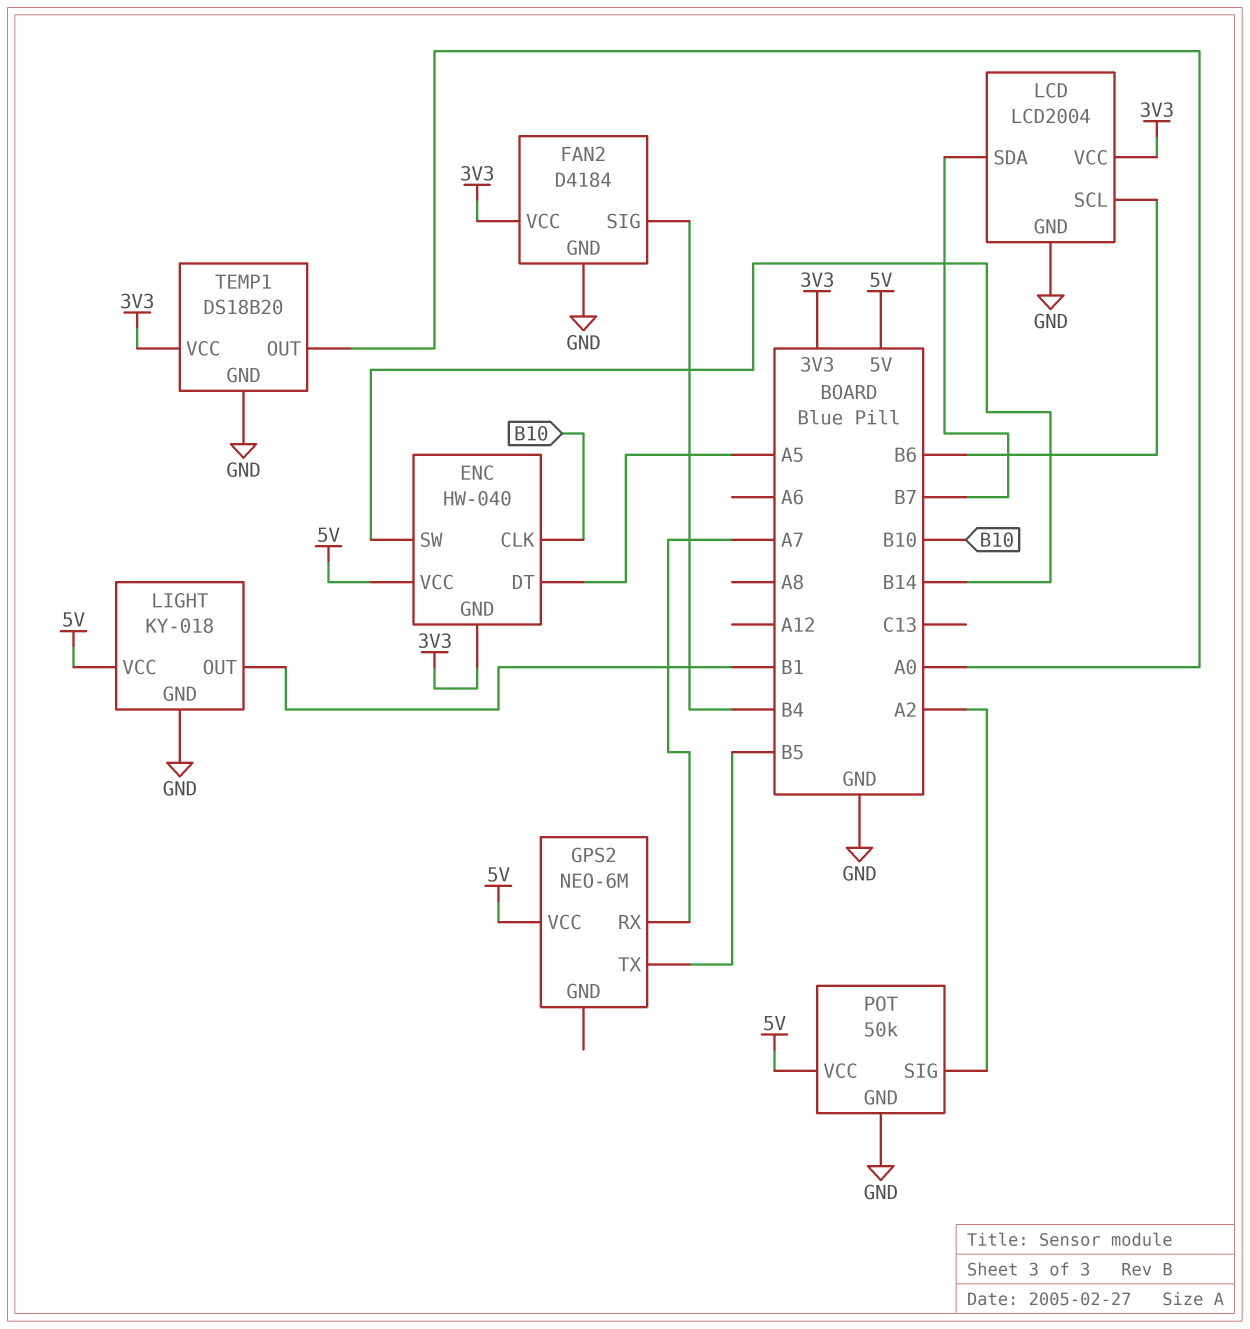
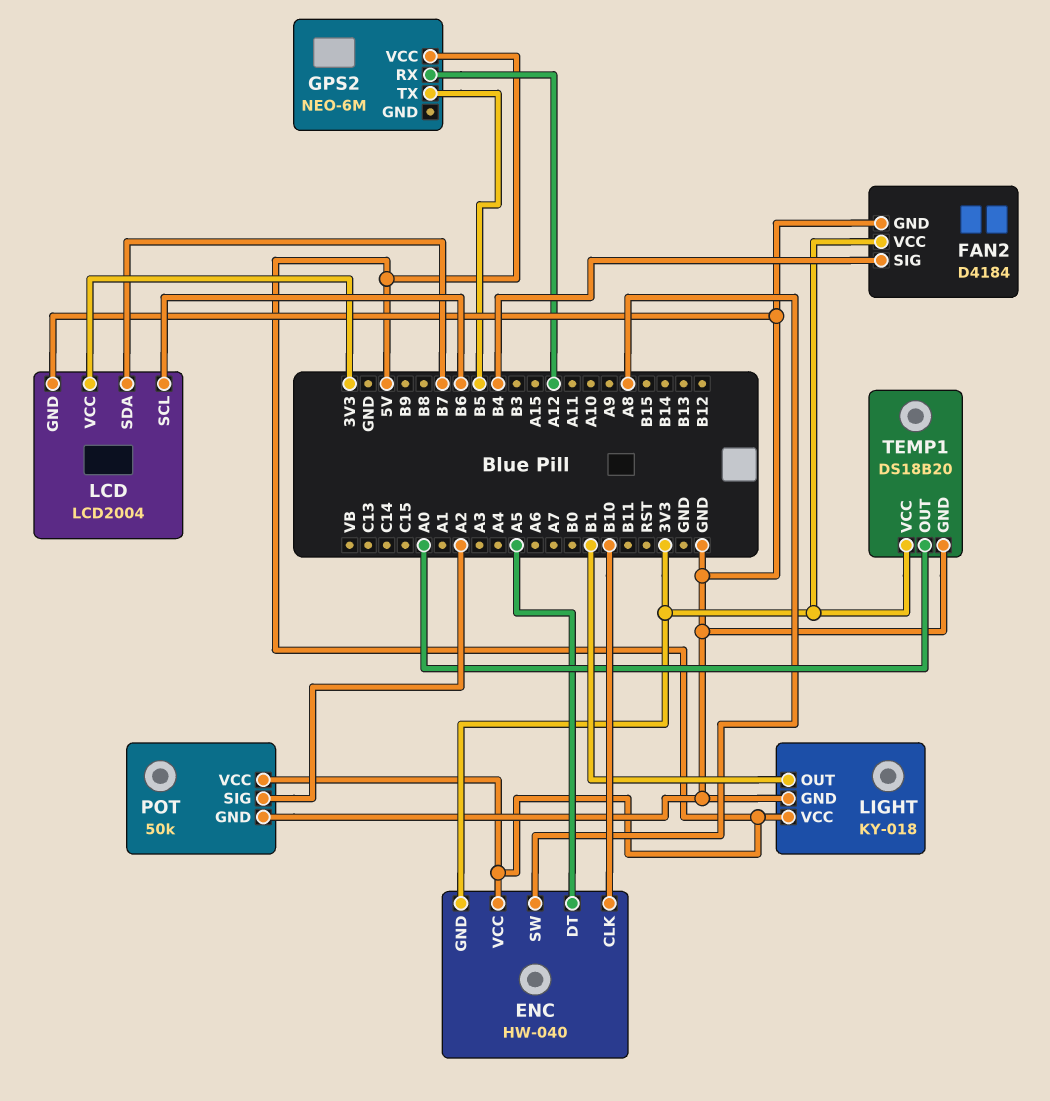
ENC pin SW: B14 -> A8
GPS2 pin RX: A7 -> A12

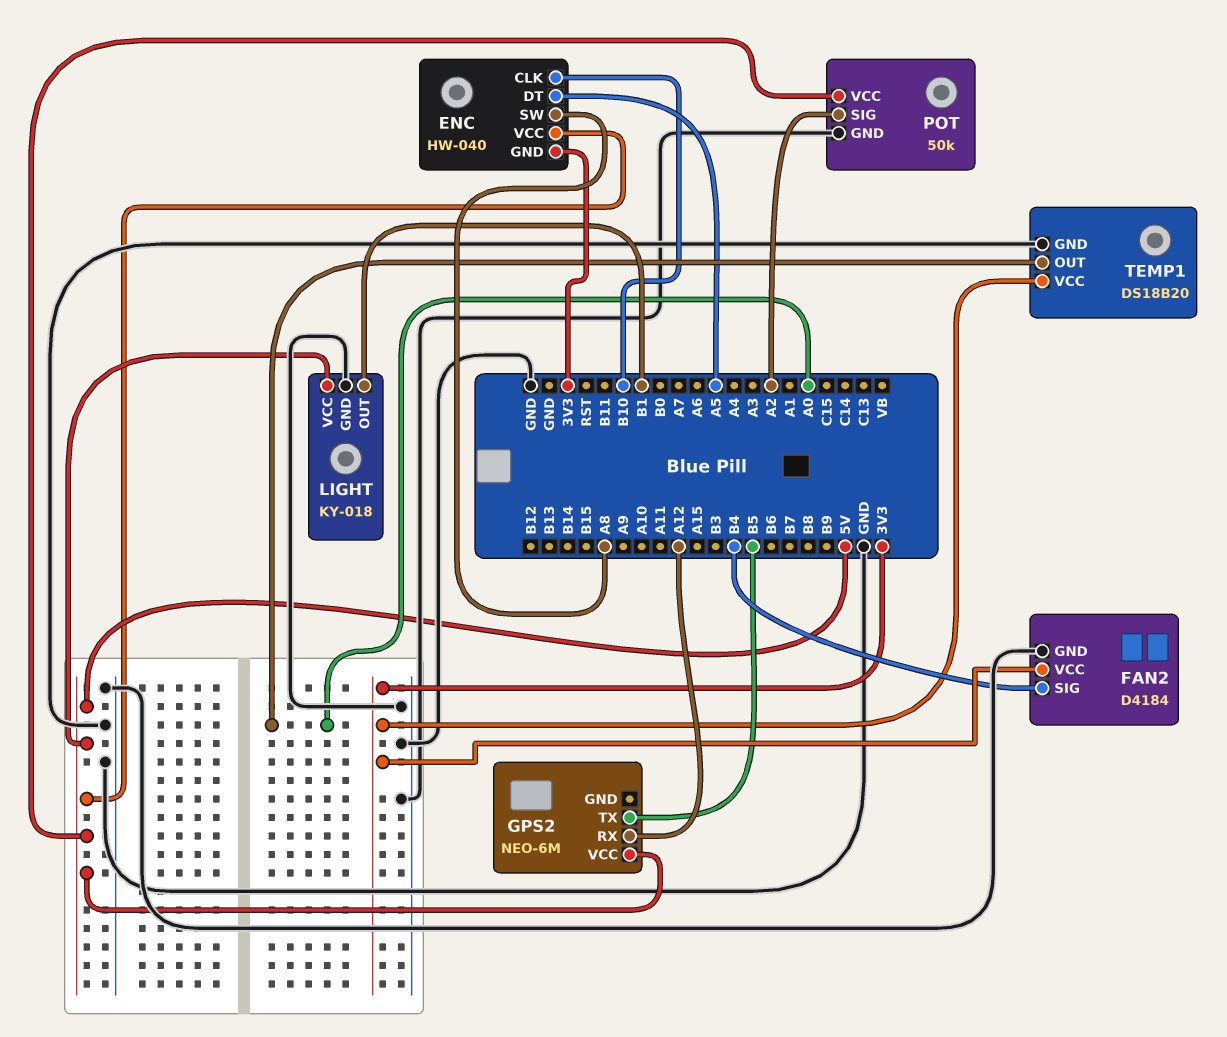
LCD: LCD2004 -> none
LCD pin GND: GND -> none
LCD pin SCL: B6 -> none
LCD pin SDA: B7 -> none
LCD pin VCC: 3V3 -> none

